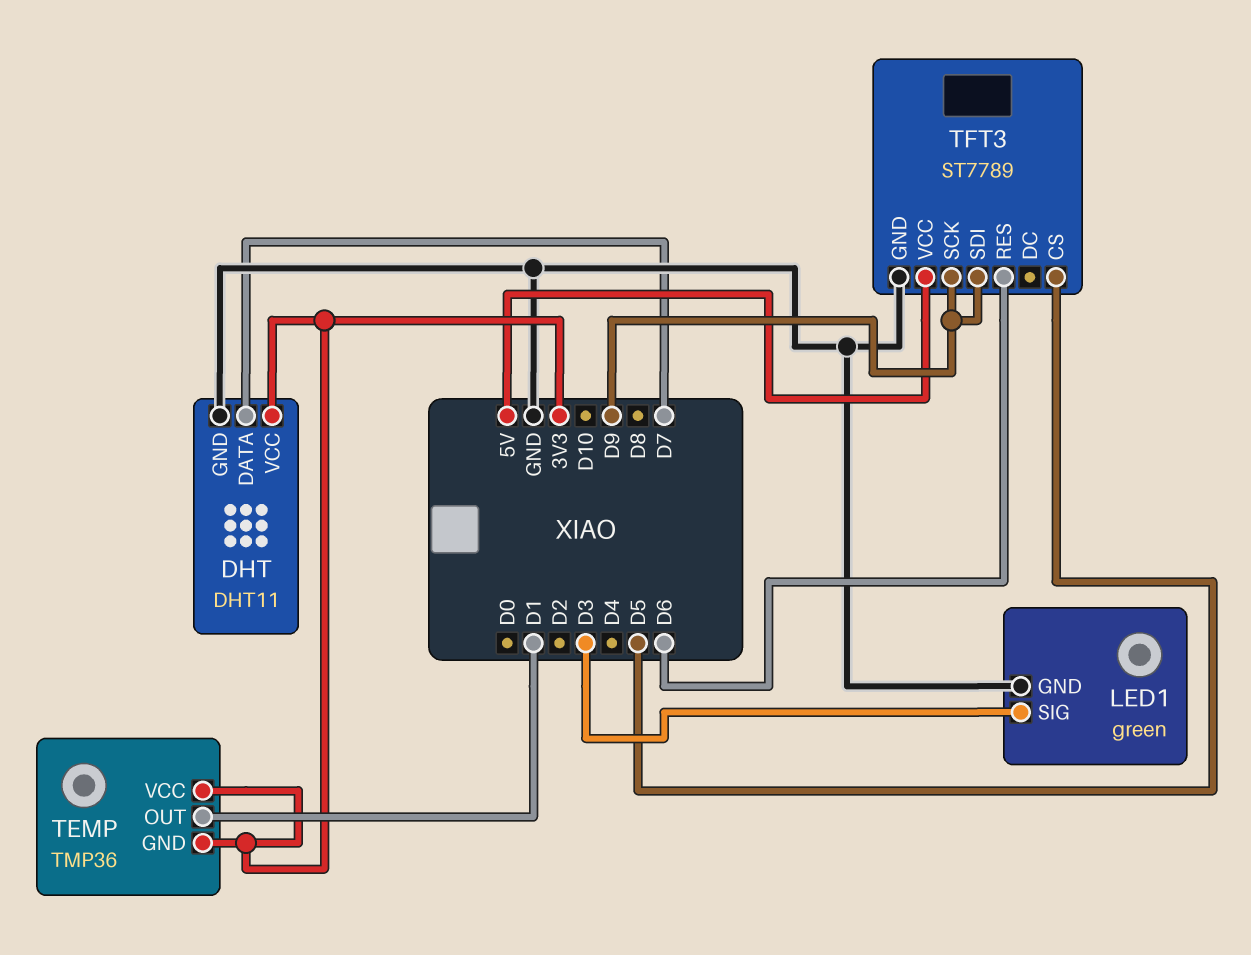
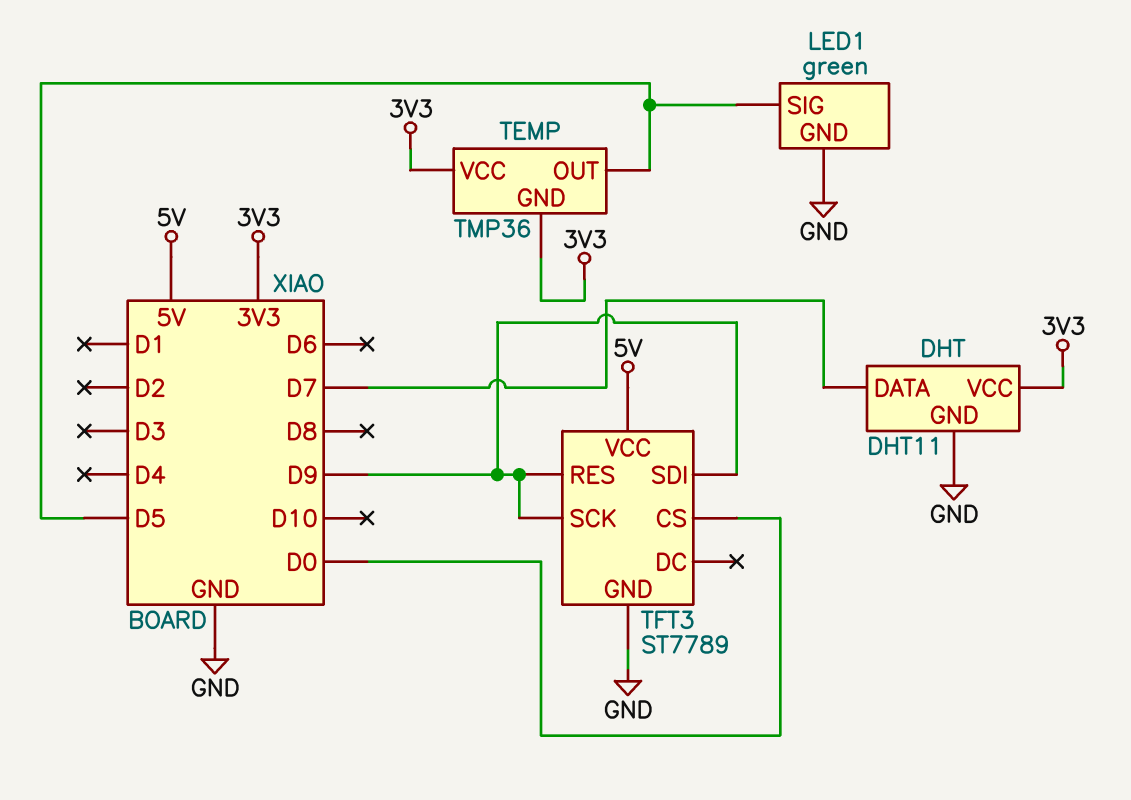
LED1 pin SIG: D3 -> D5
TEMP pin OUT: D1 -> D5
TFT3 pin CS: D5 -> D0
TFT3 pin RES: D6 -> D9

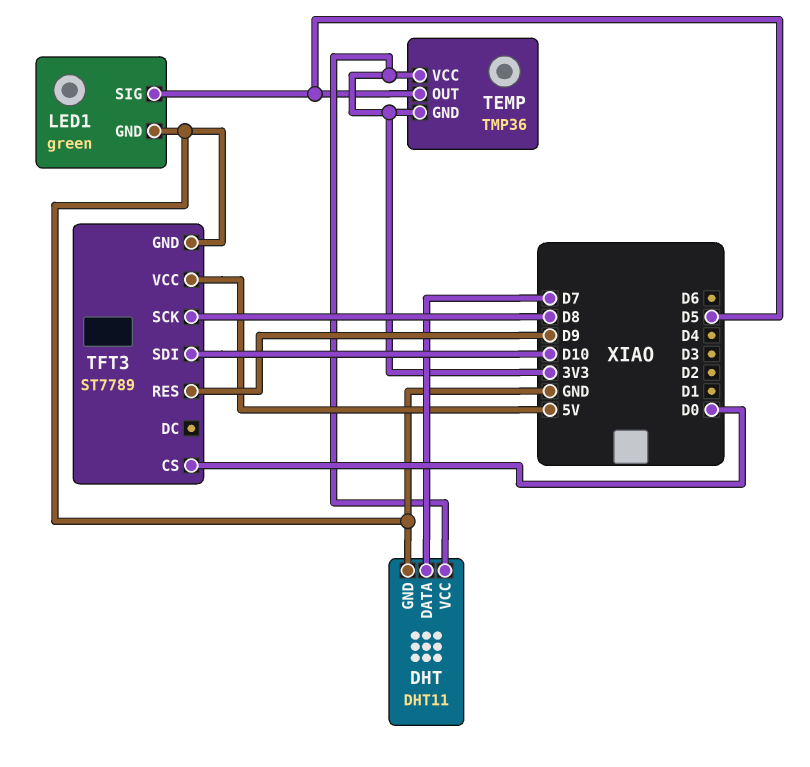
TFT3 pin SCK: D9 -> D8
TFT3 pin SDI: D9 -> D10

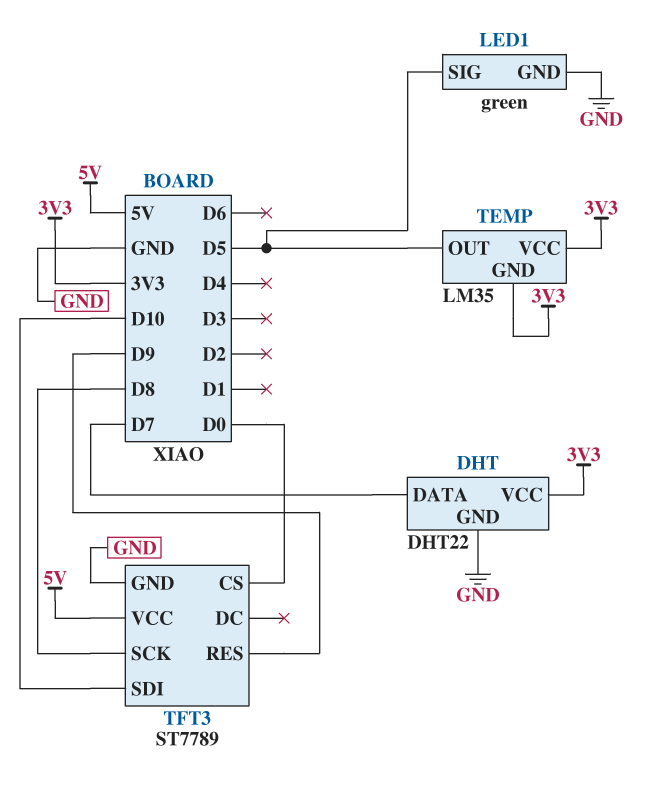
DHT: DHT11 -> DHT22
TEMP: TMP36 -> LM35

